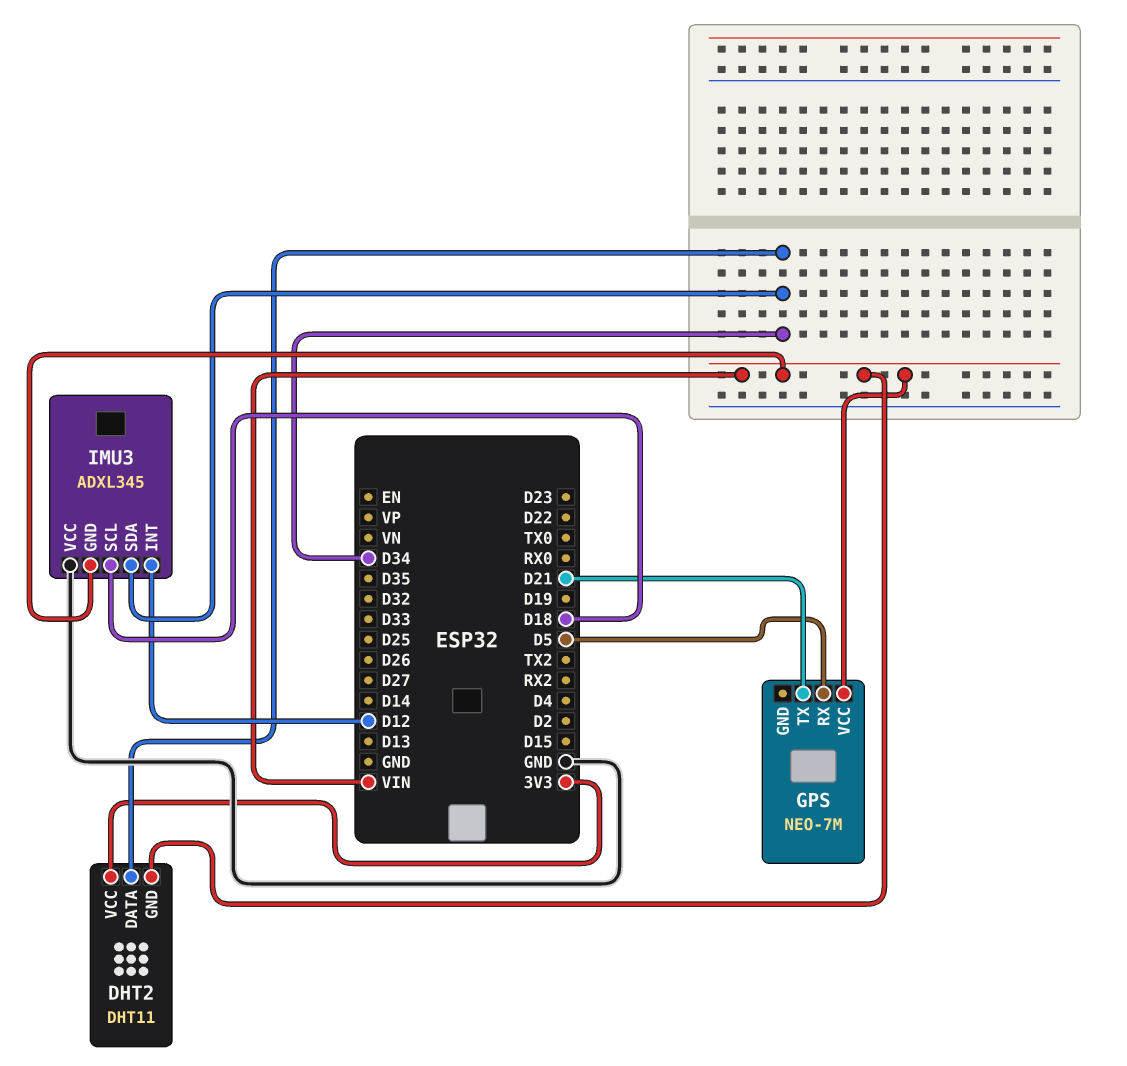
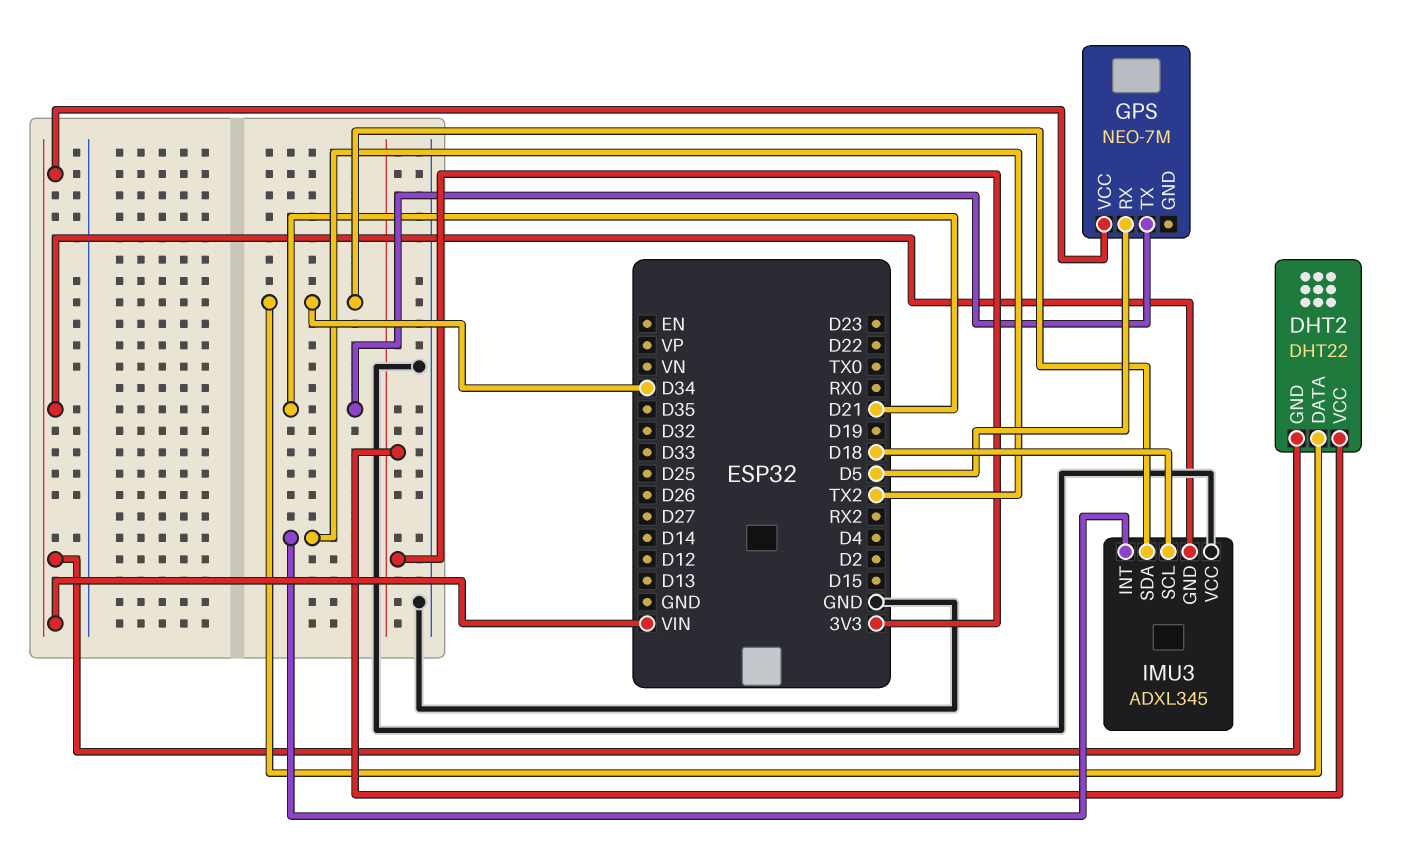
DHT2: DHT11 -> DHT22
IMU3 pin INT: D12 -> TX2

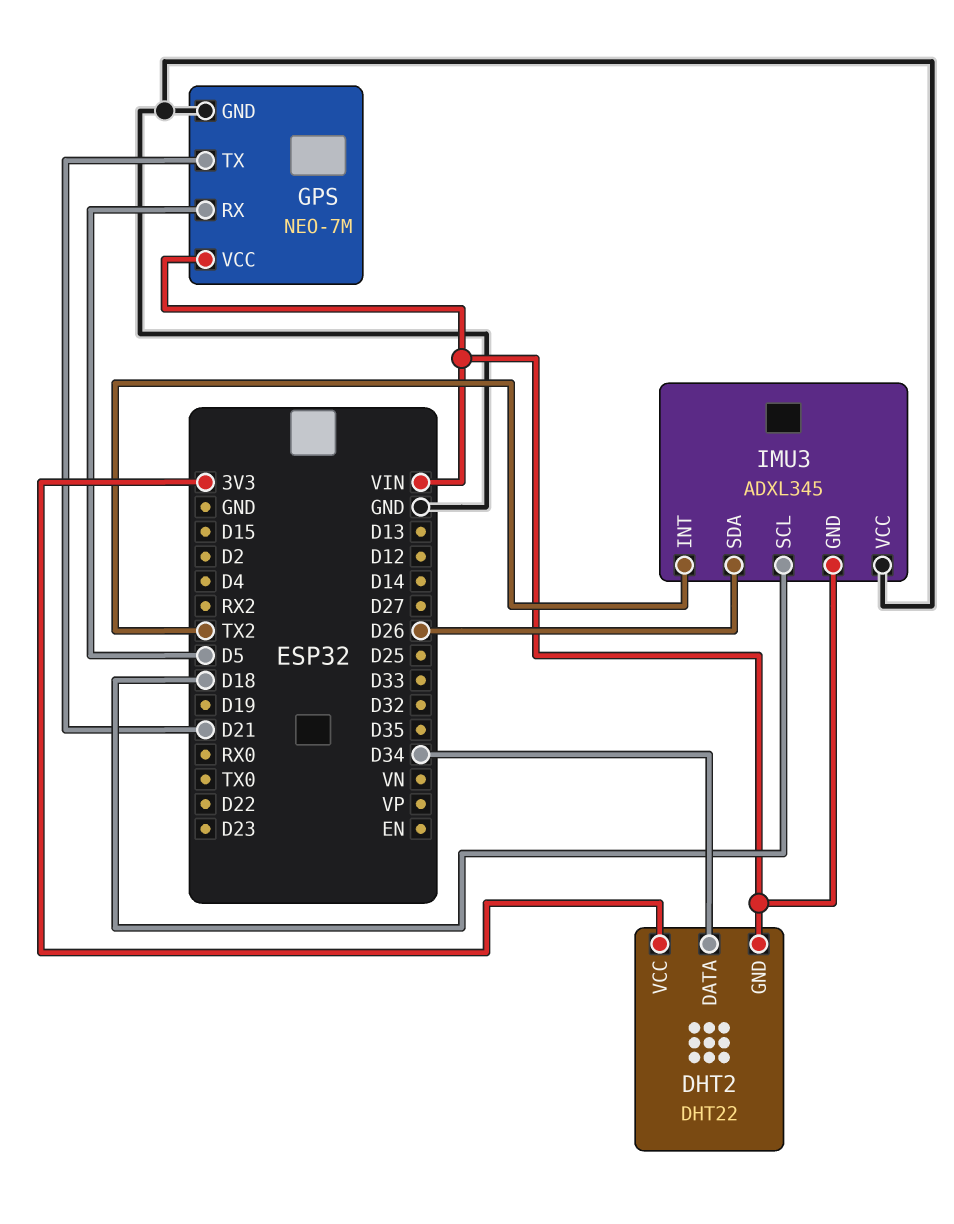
GPS pin GND: none -> GND
IMU3 pin SDA: D34 -> D26

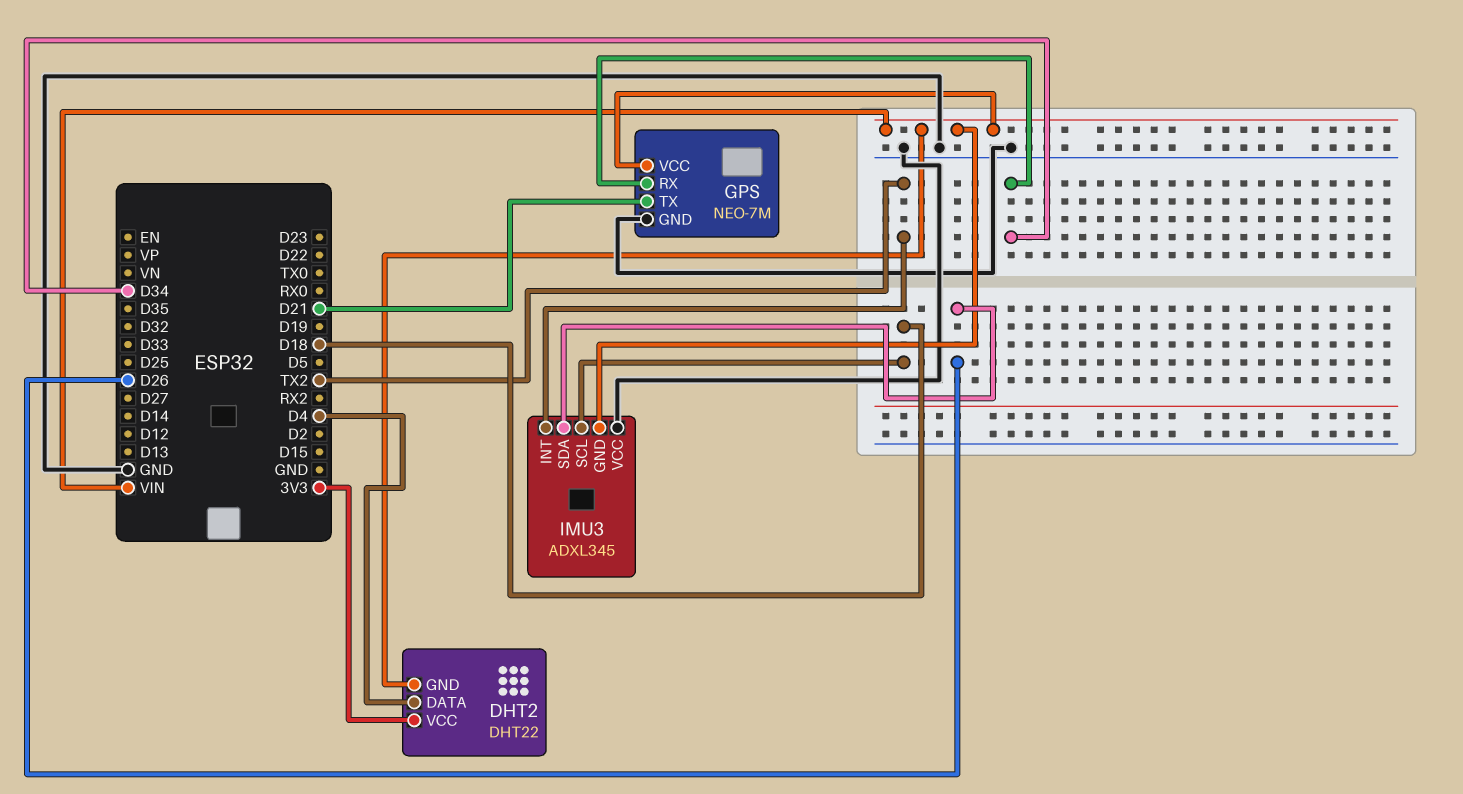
DHT2 pin DATA: D34 -> D4
GPS pin RX: D5 -> D34

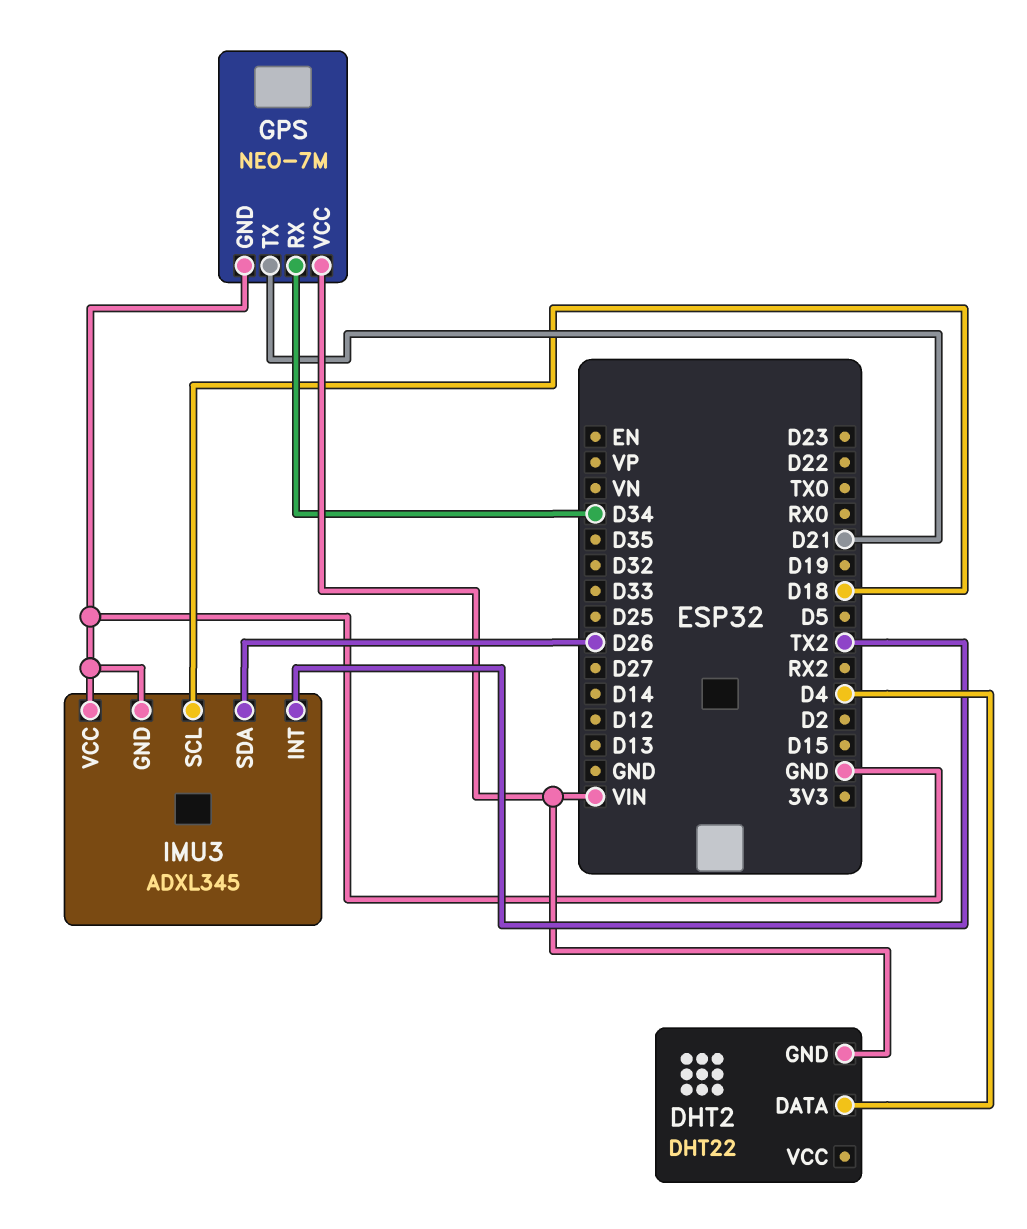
DHT2 pin VCC: 3V3 -> none
IMU3 pin GND: VIN -> GND

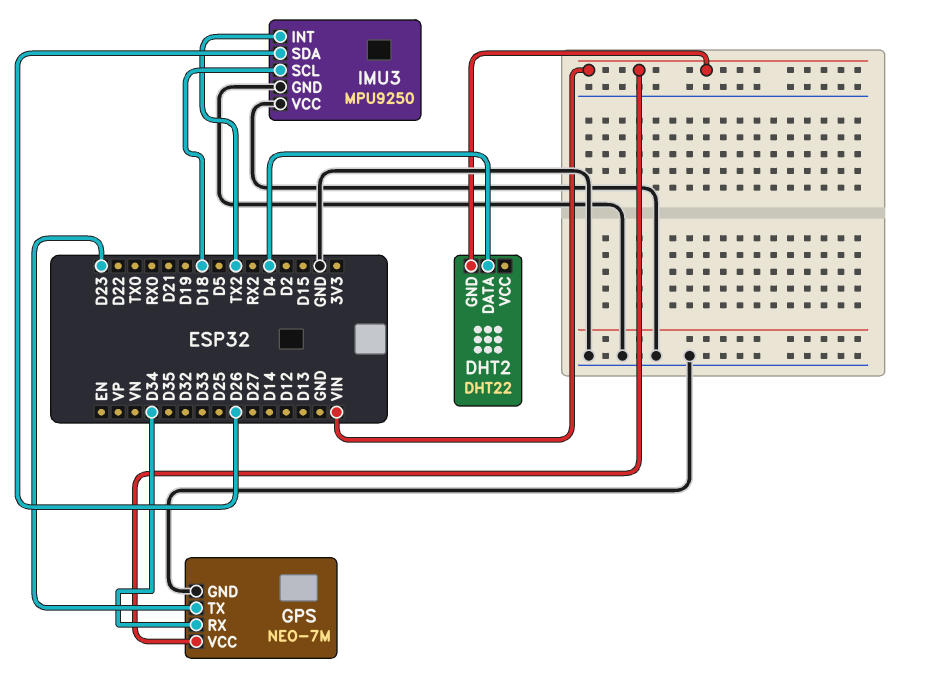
GPS pin TX: D21 -> D23
IMU3: ADXL345 -> MPU9250

